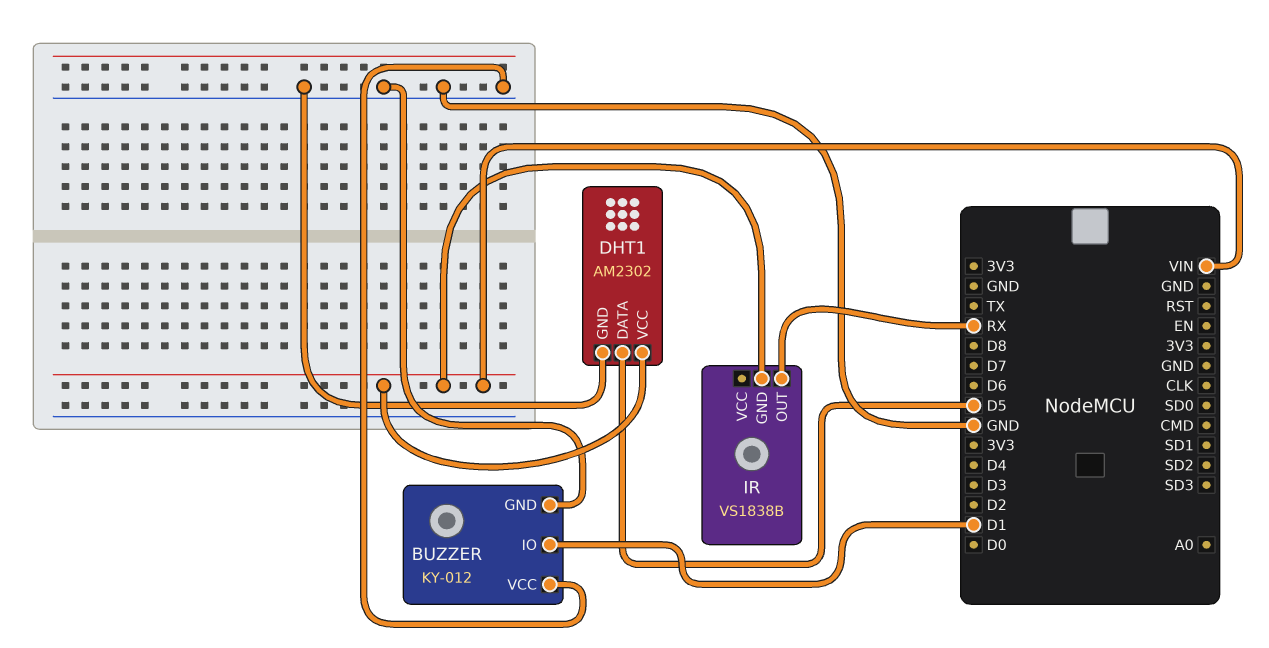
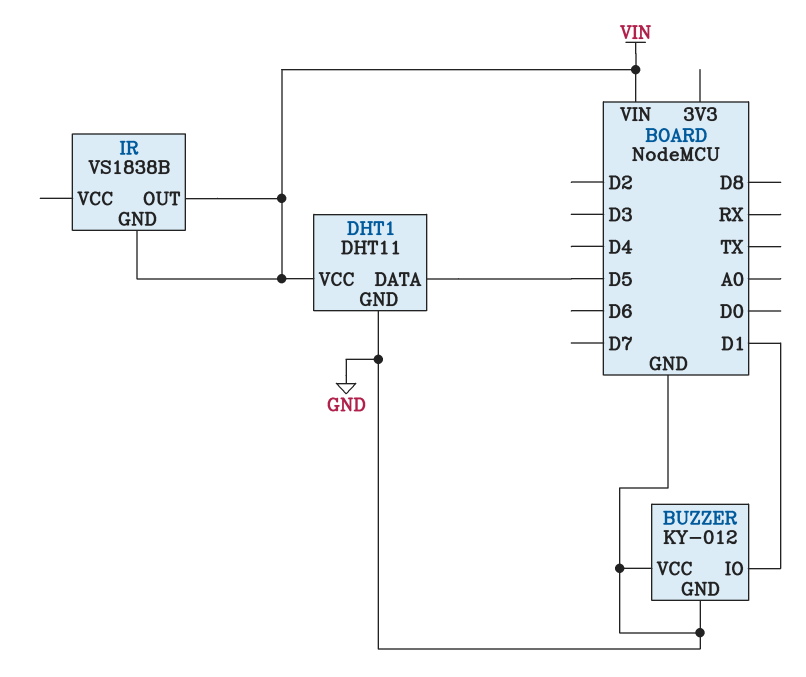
DHT1: AM2302 -> DHT11
IR pin OUT: RX -> VIN

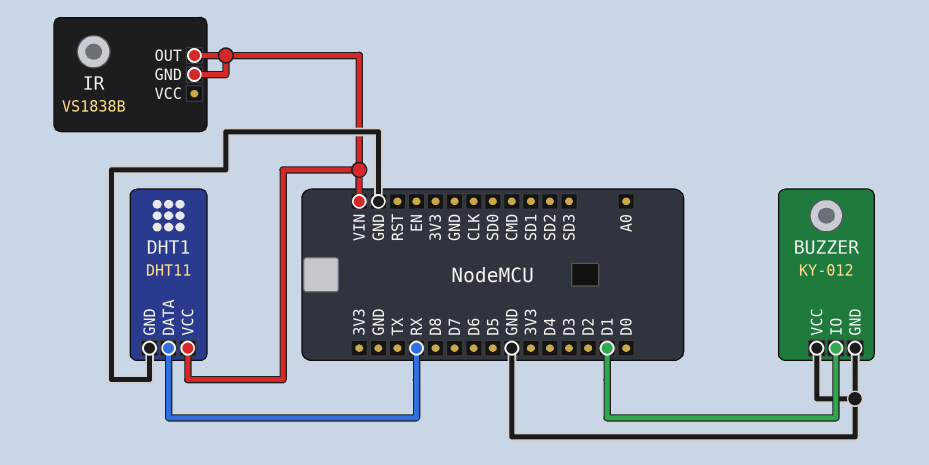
DHT1 pin DATA: D5 -> RX

